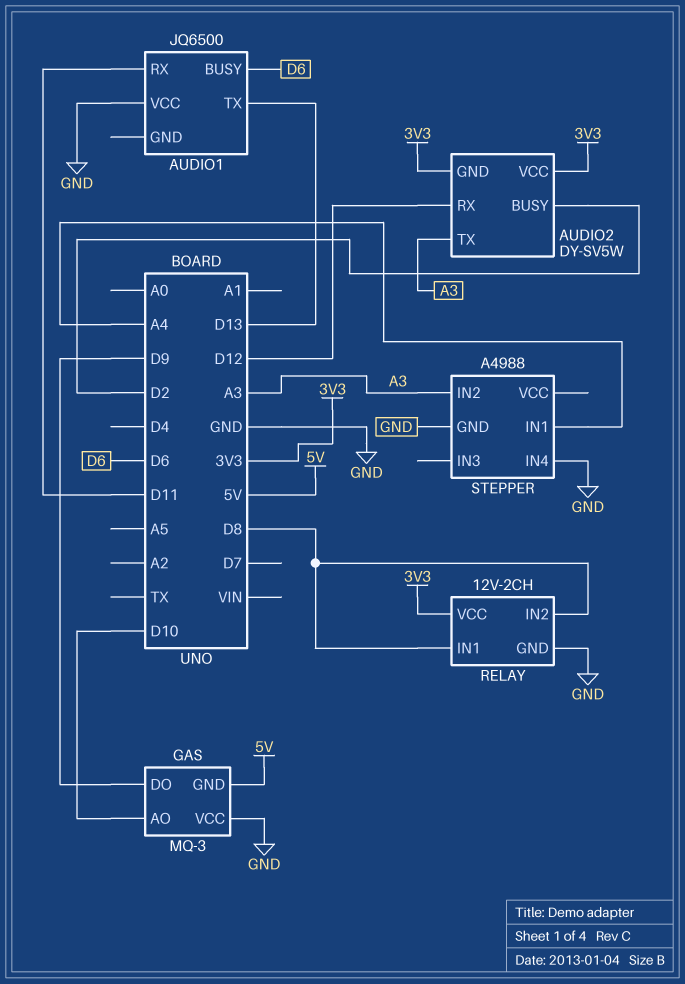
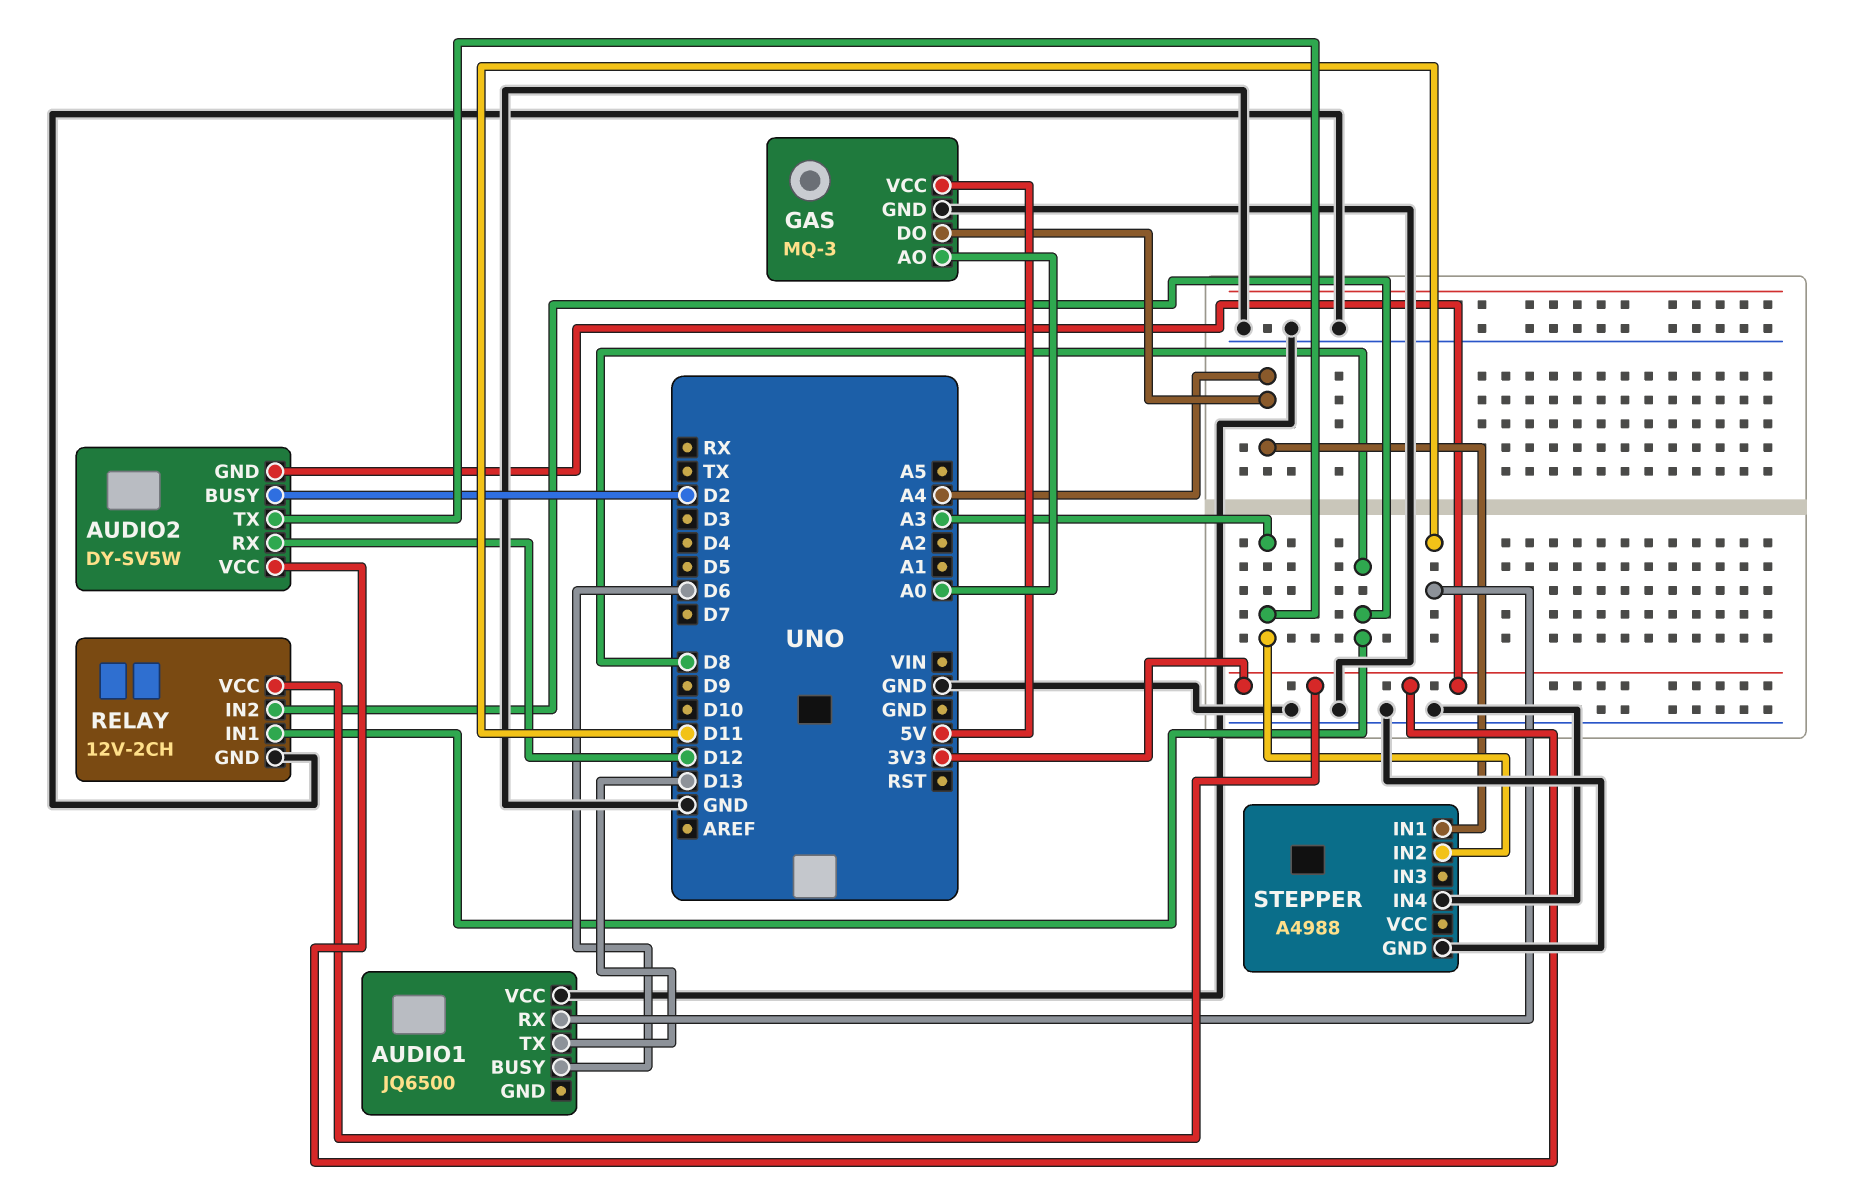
GAS pin AO: D10 -> A0
GAS pin DO: D9 -> A4
GAS pin GND: 5V -> GND
GAS pin VCC: GND -> 5V

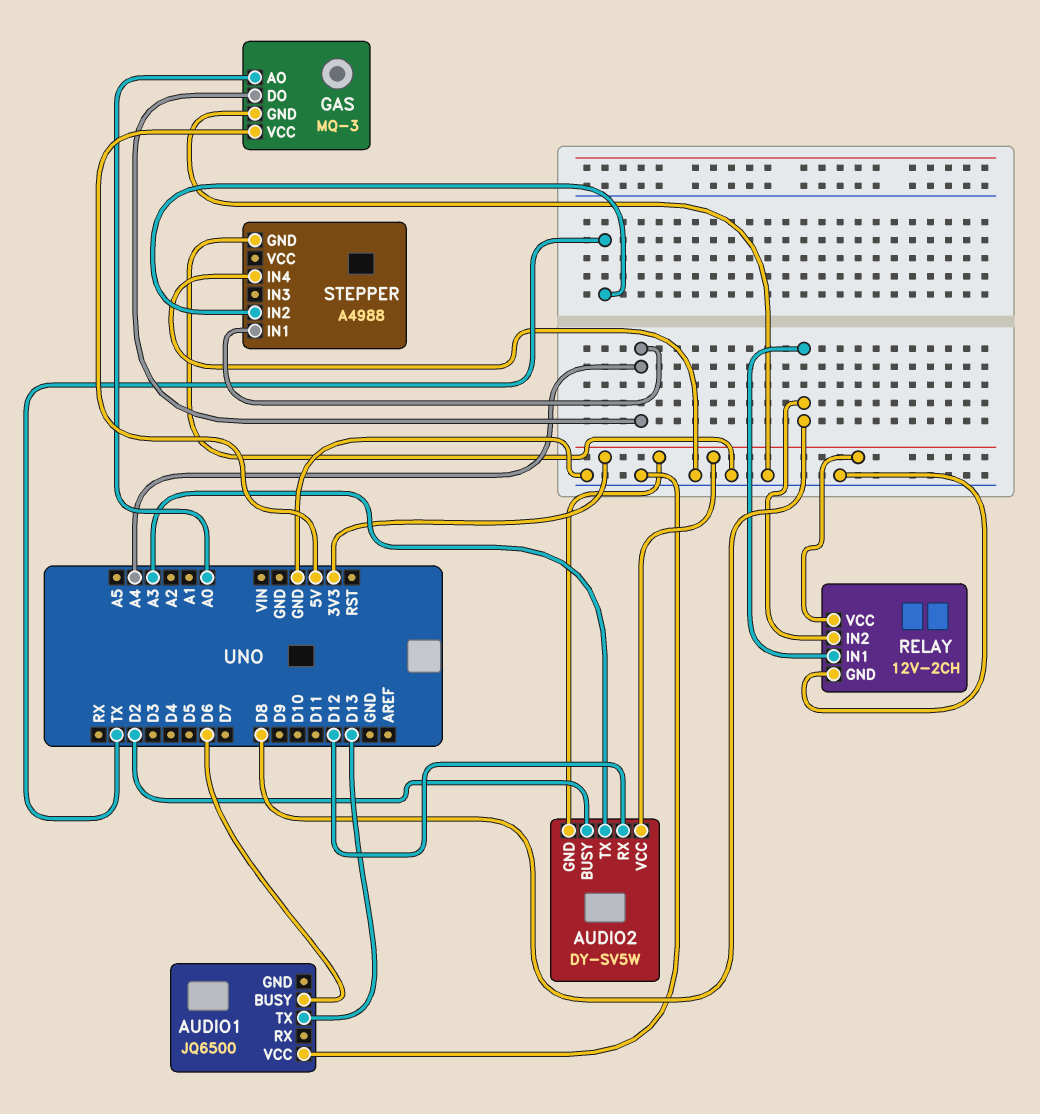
AUDIO1 pin RX: D11 -> none
STEPPER pin IN2: A3 -> TX

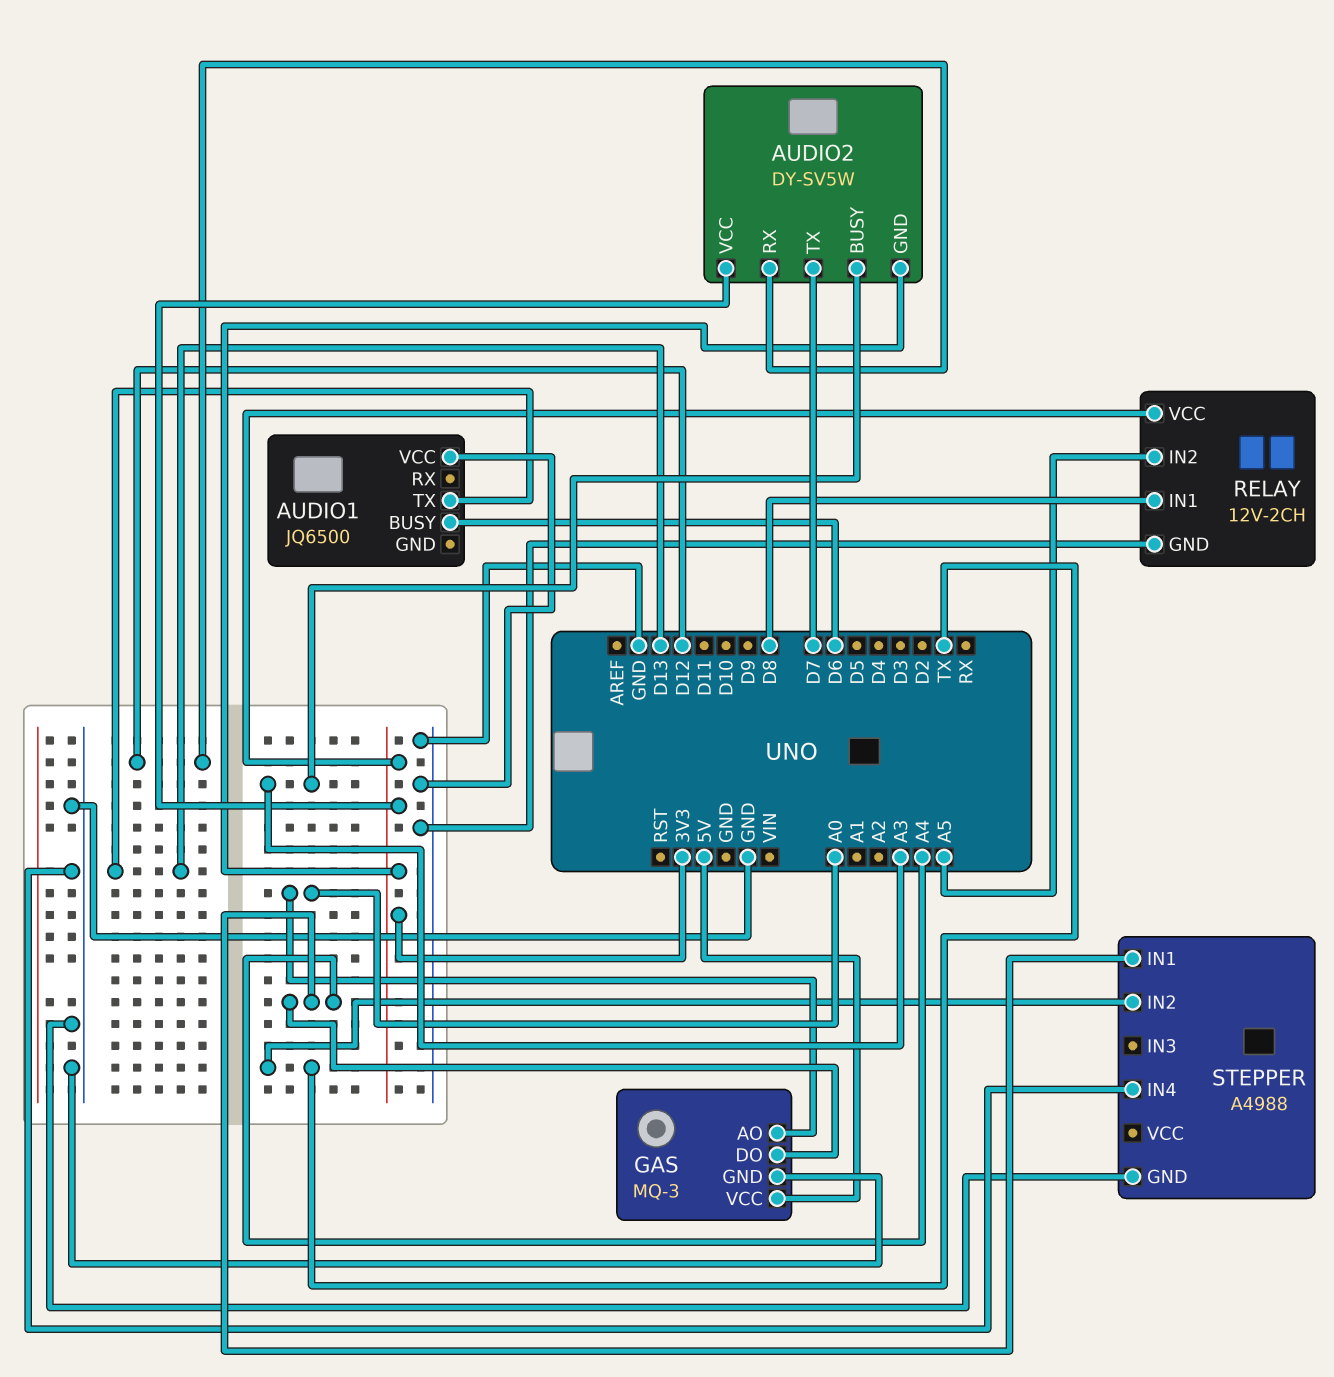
AUDIO2 pin BUSY: D2 -> A3
AUDIO2 pin TX: A3 -> D7
RELAY pin IN2: D8 -> A5

